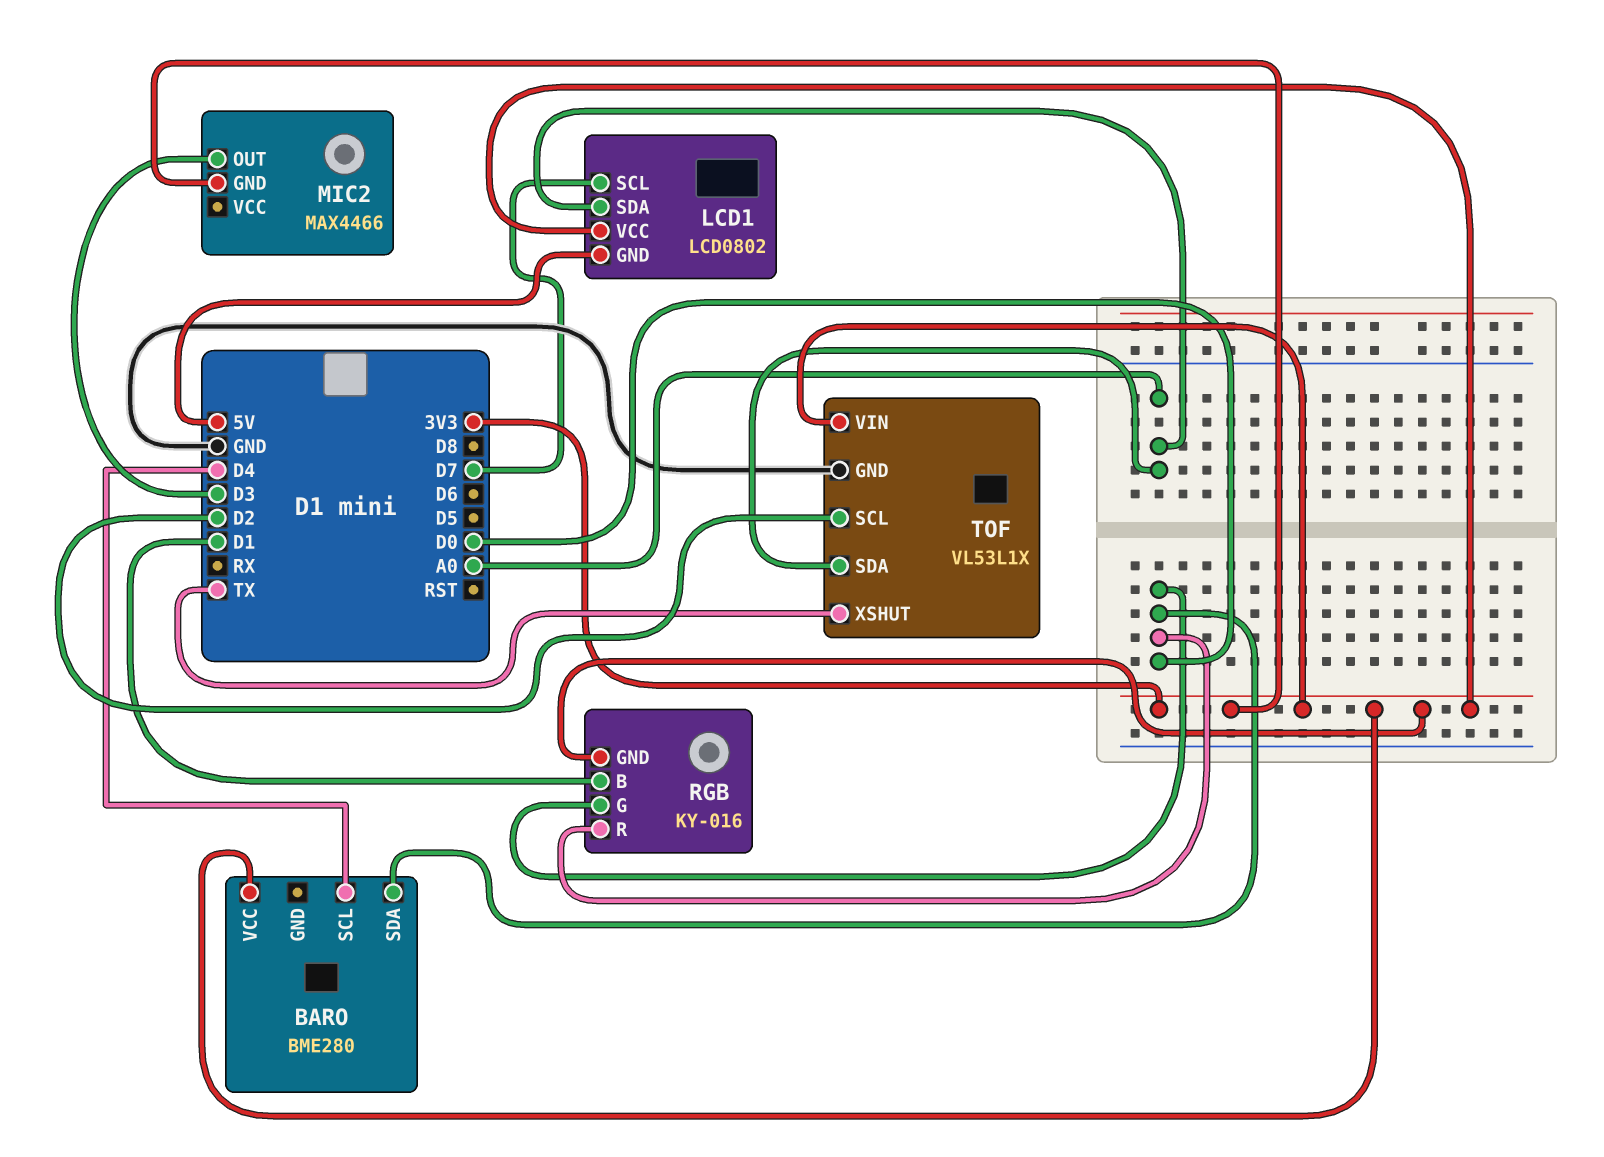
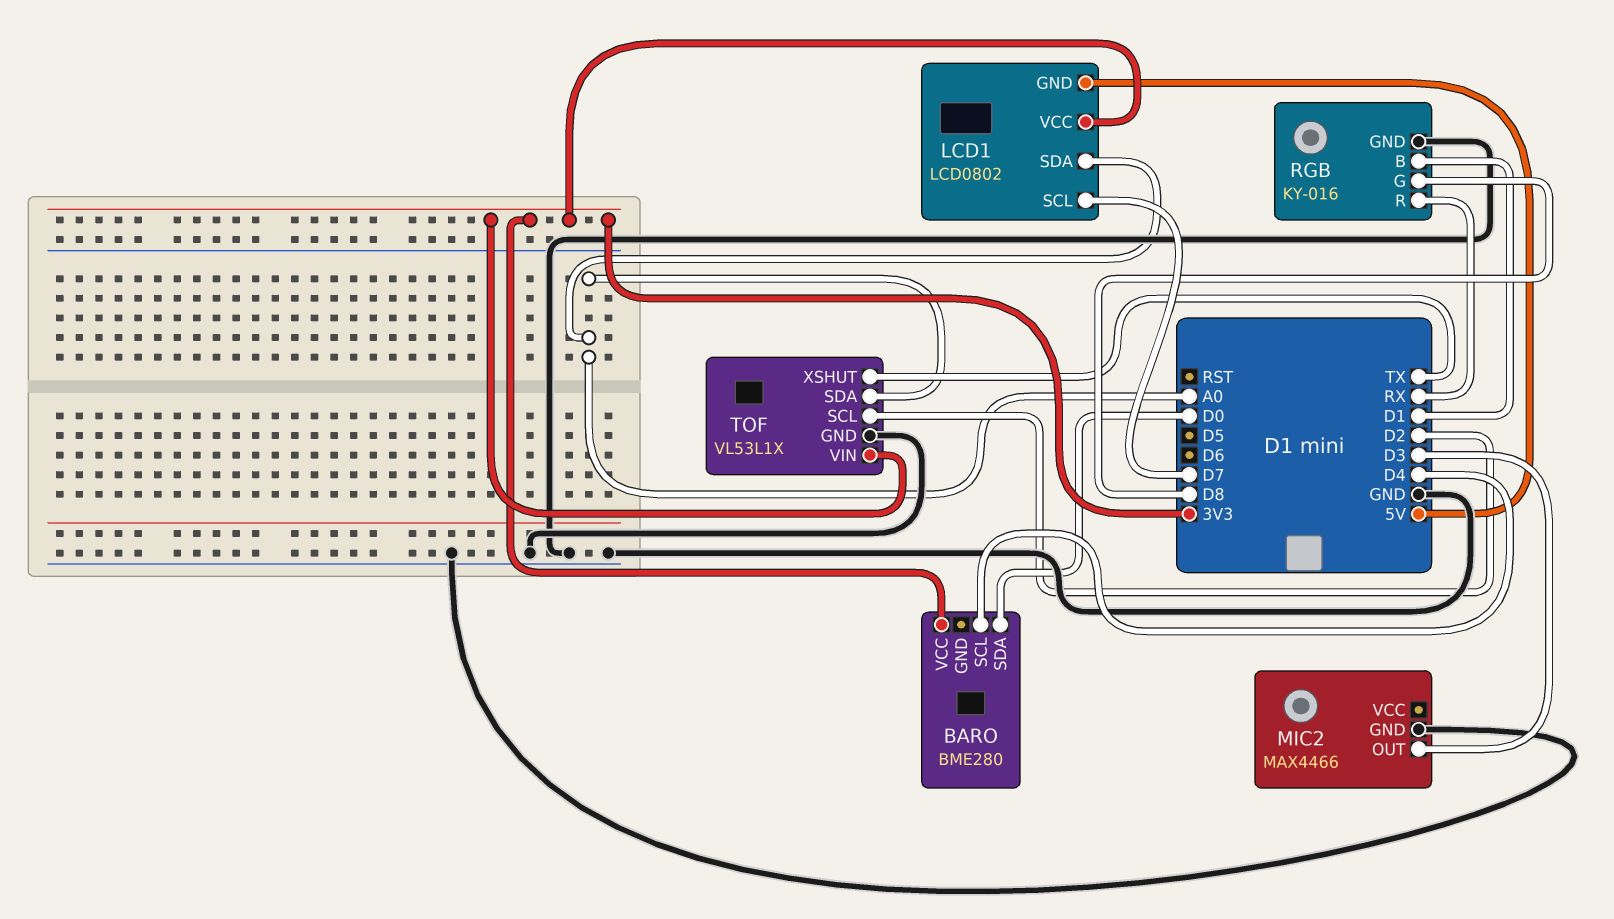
MIC2 pin GND: 3V3 -> GND
RGB pin G: D0 -> D8
RGB pin GND: 3V3 -> GND
RGB pin R: D0 -> RX

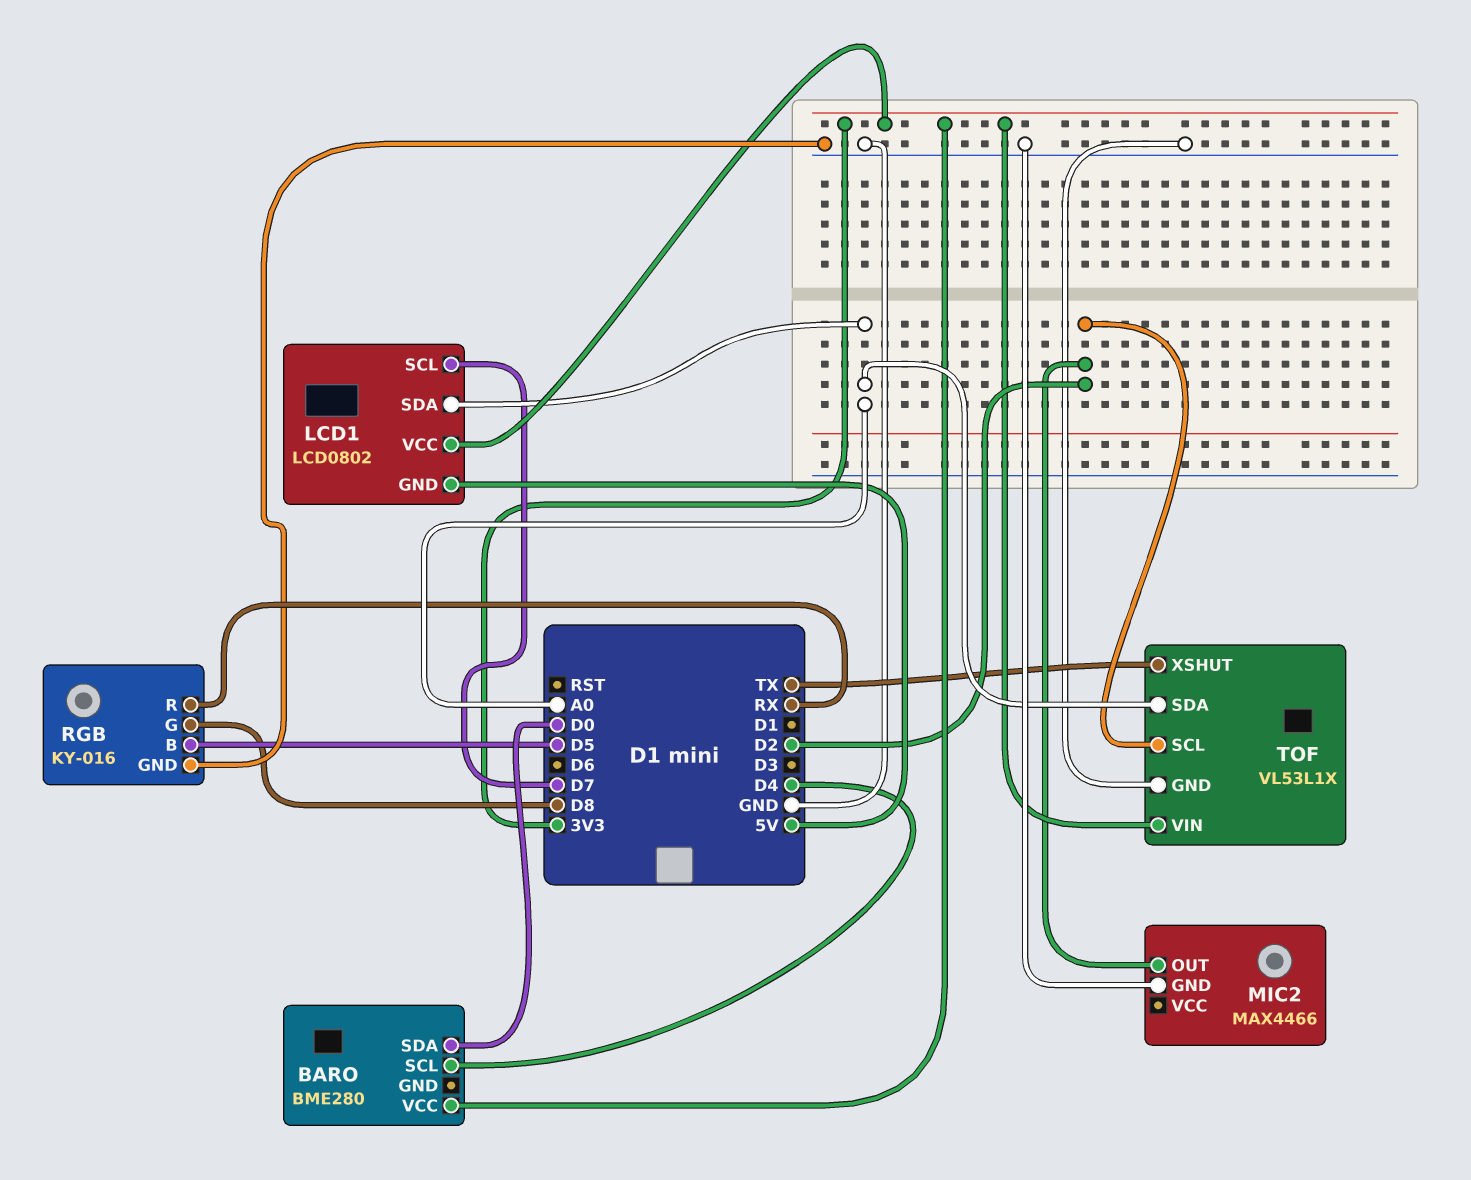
MIC2 pin OUT: D3 -> D2
RGB pin B: D1 -> D5

